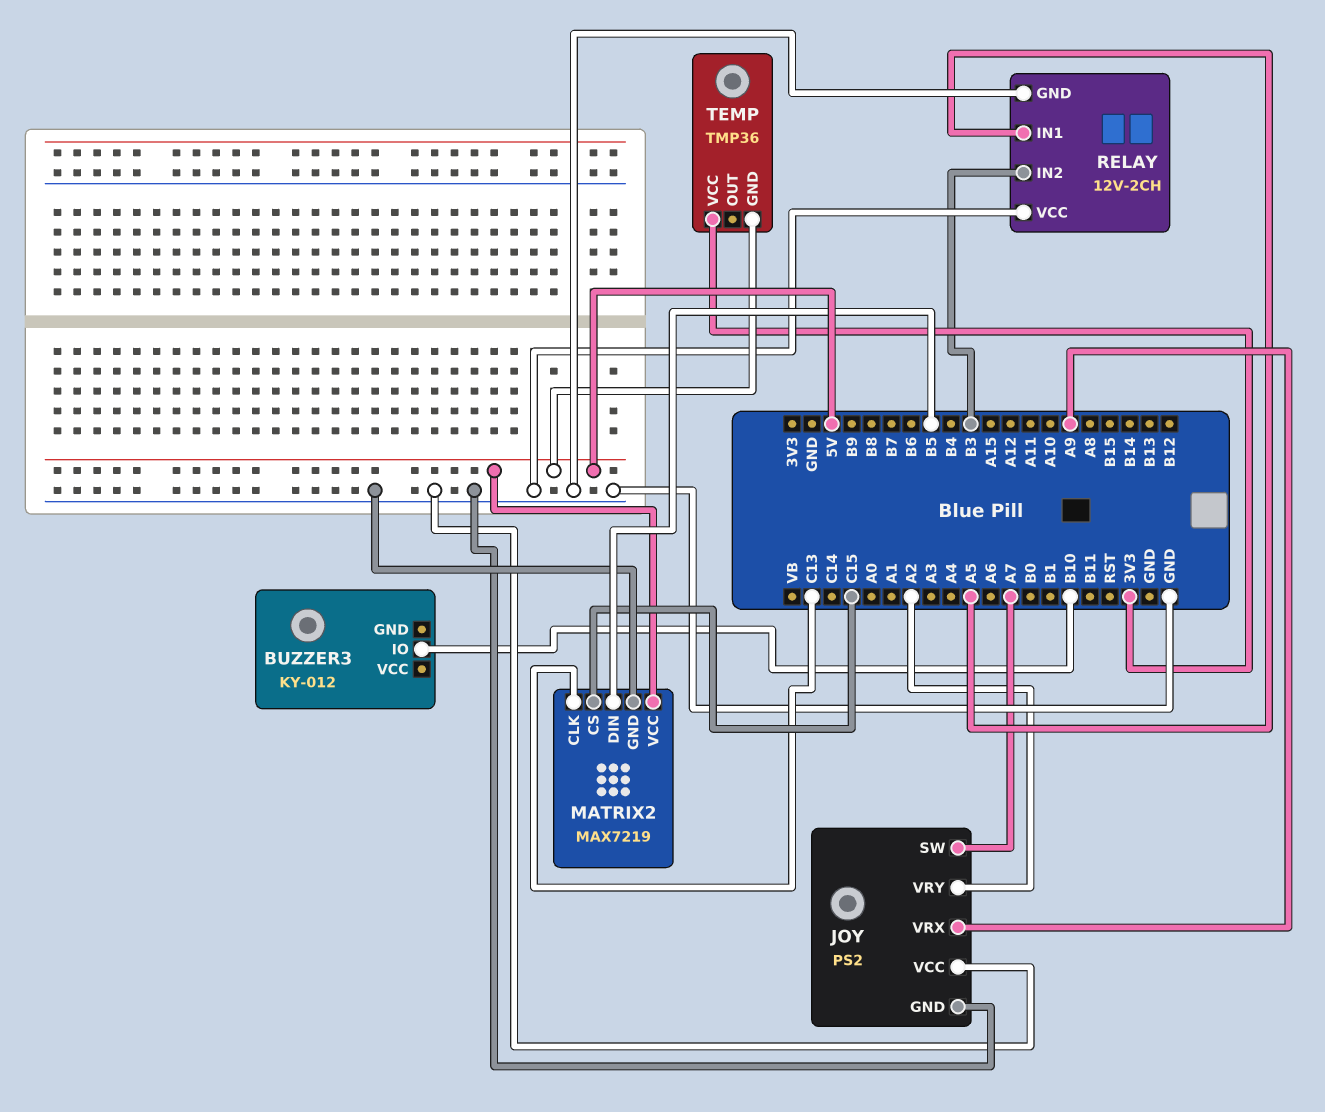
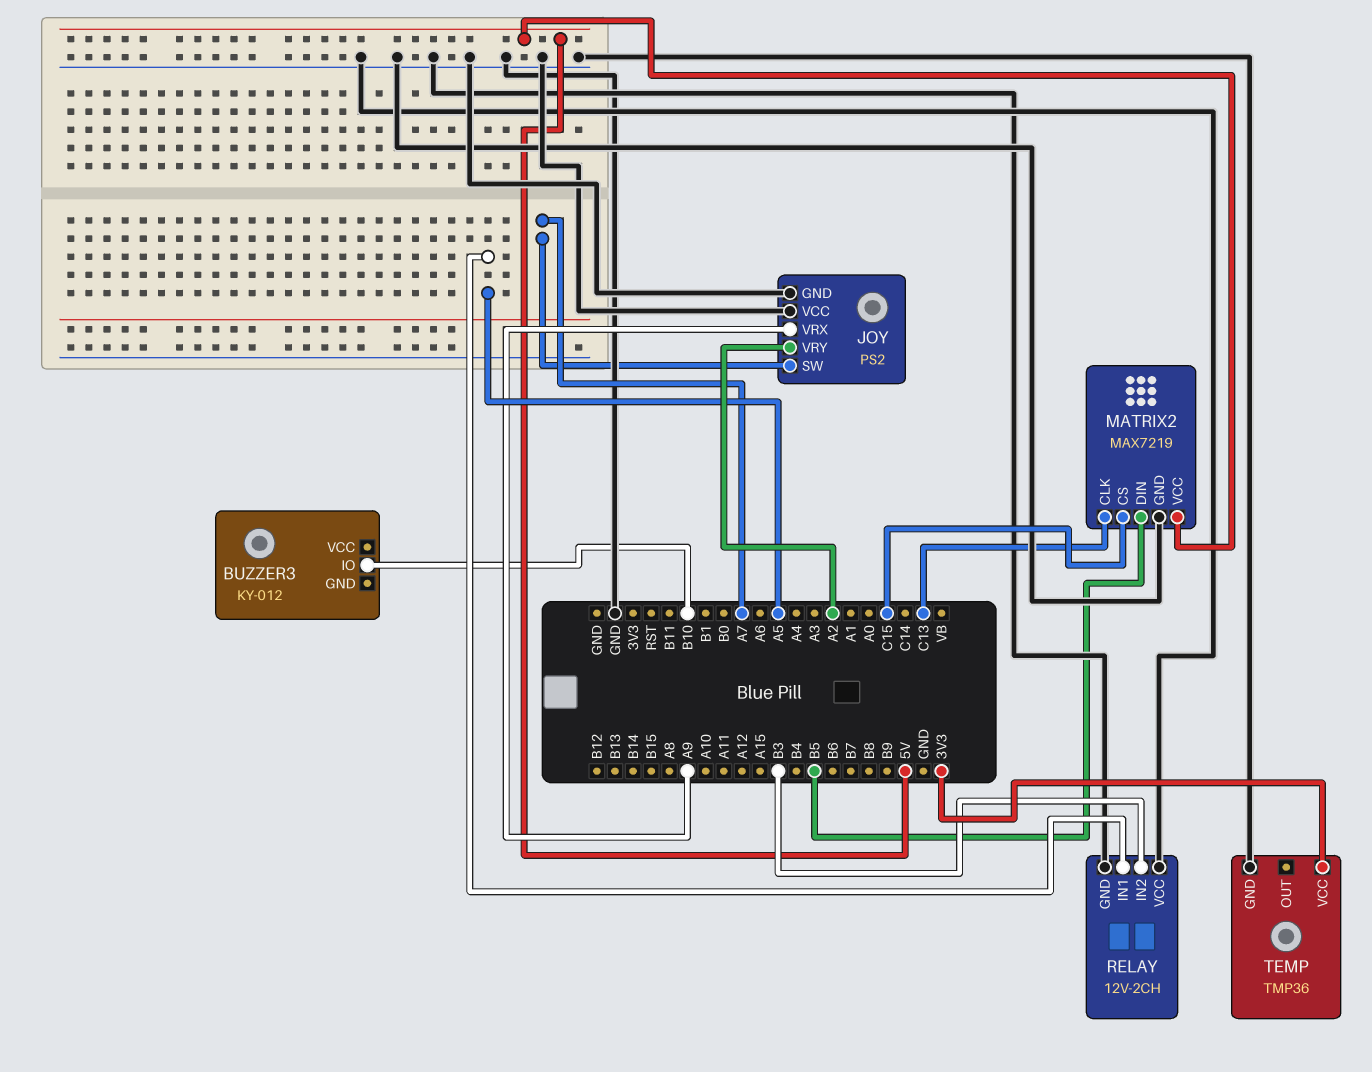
TEMP pin GND: 5V -> GND

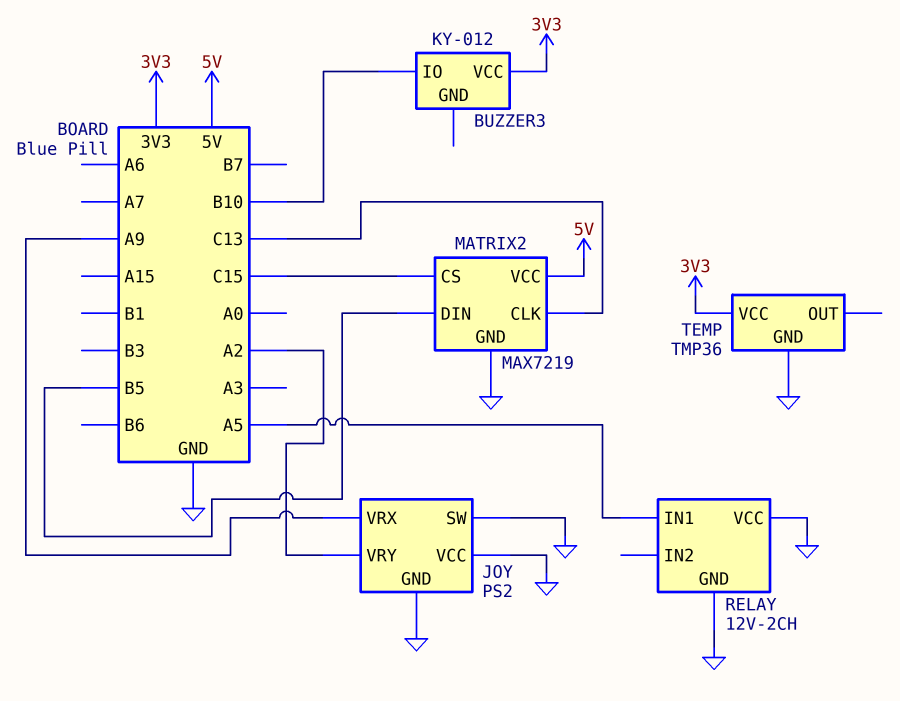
BUZZER3 pin VCC: none -> 3V3
JOY pin SW: A7 -> GND
RELAY pin IN2: B3 -> none

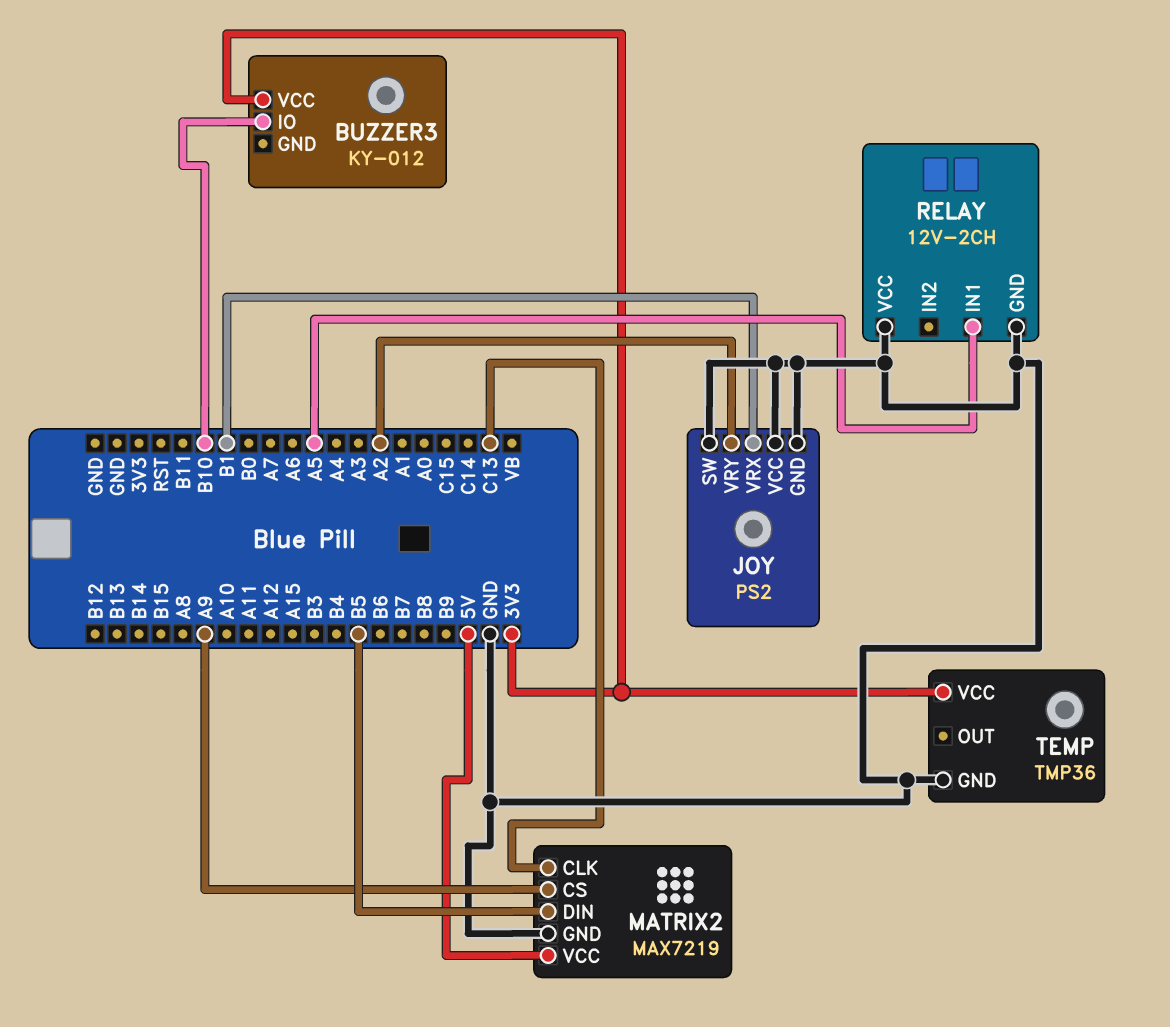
JOY pin VRX: A9 -> B1
MATRIX2 pin CS: C15 -> A9

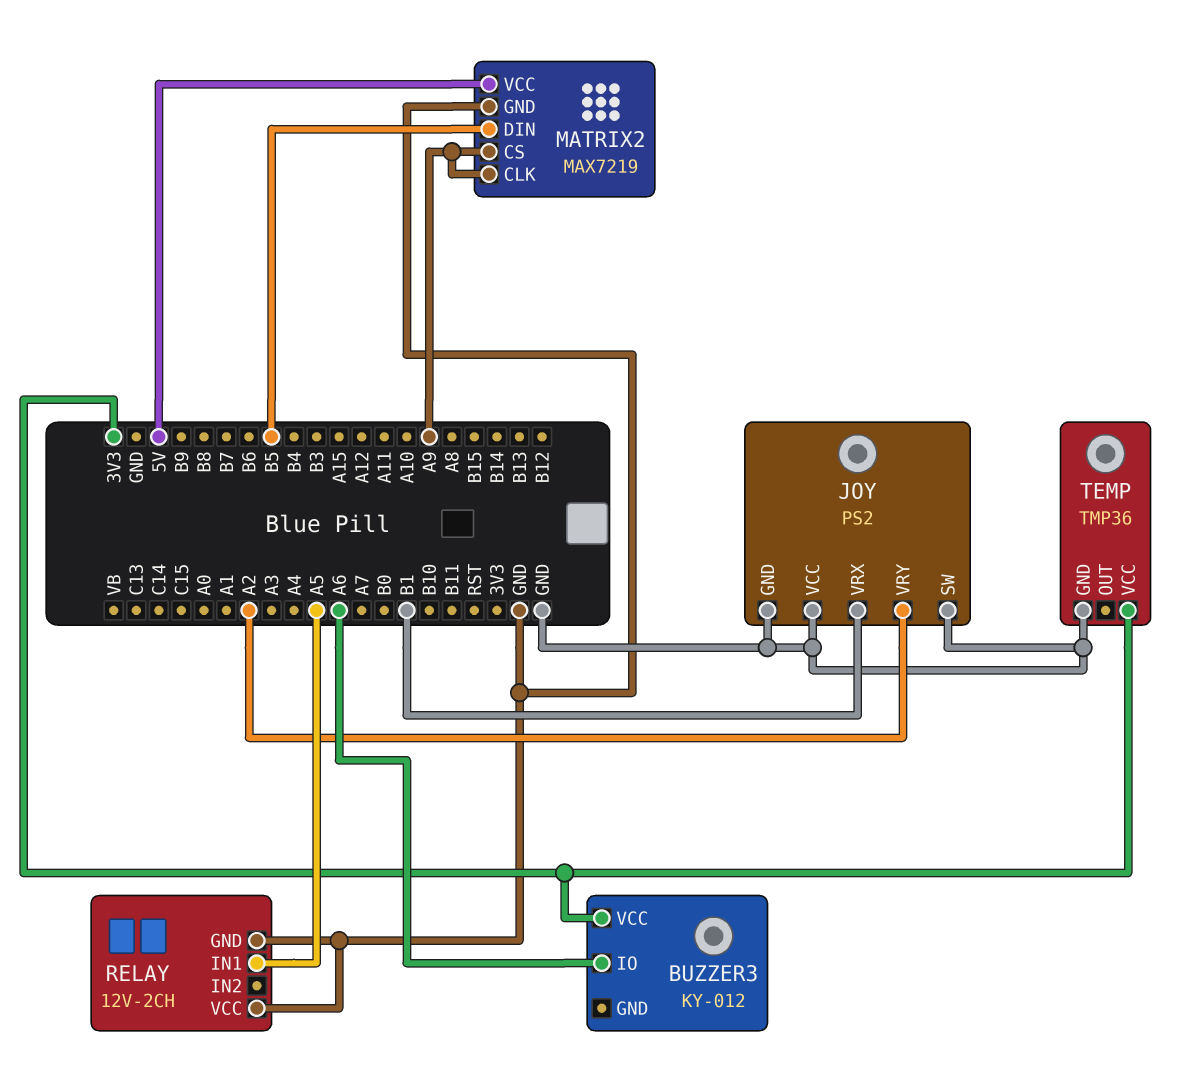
BUZZER3 pin IO: B10 -> A6
MATRIX2 pin CLK: C13 -> A9

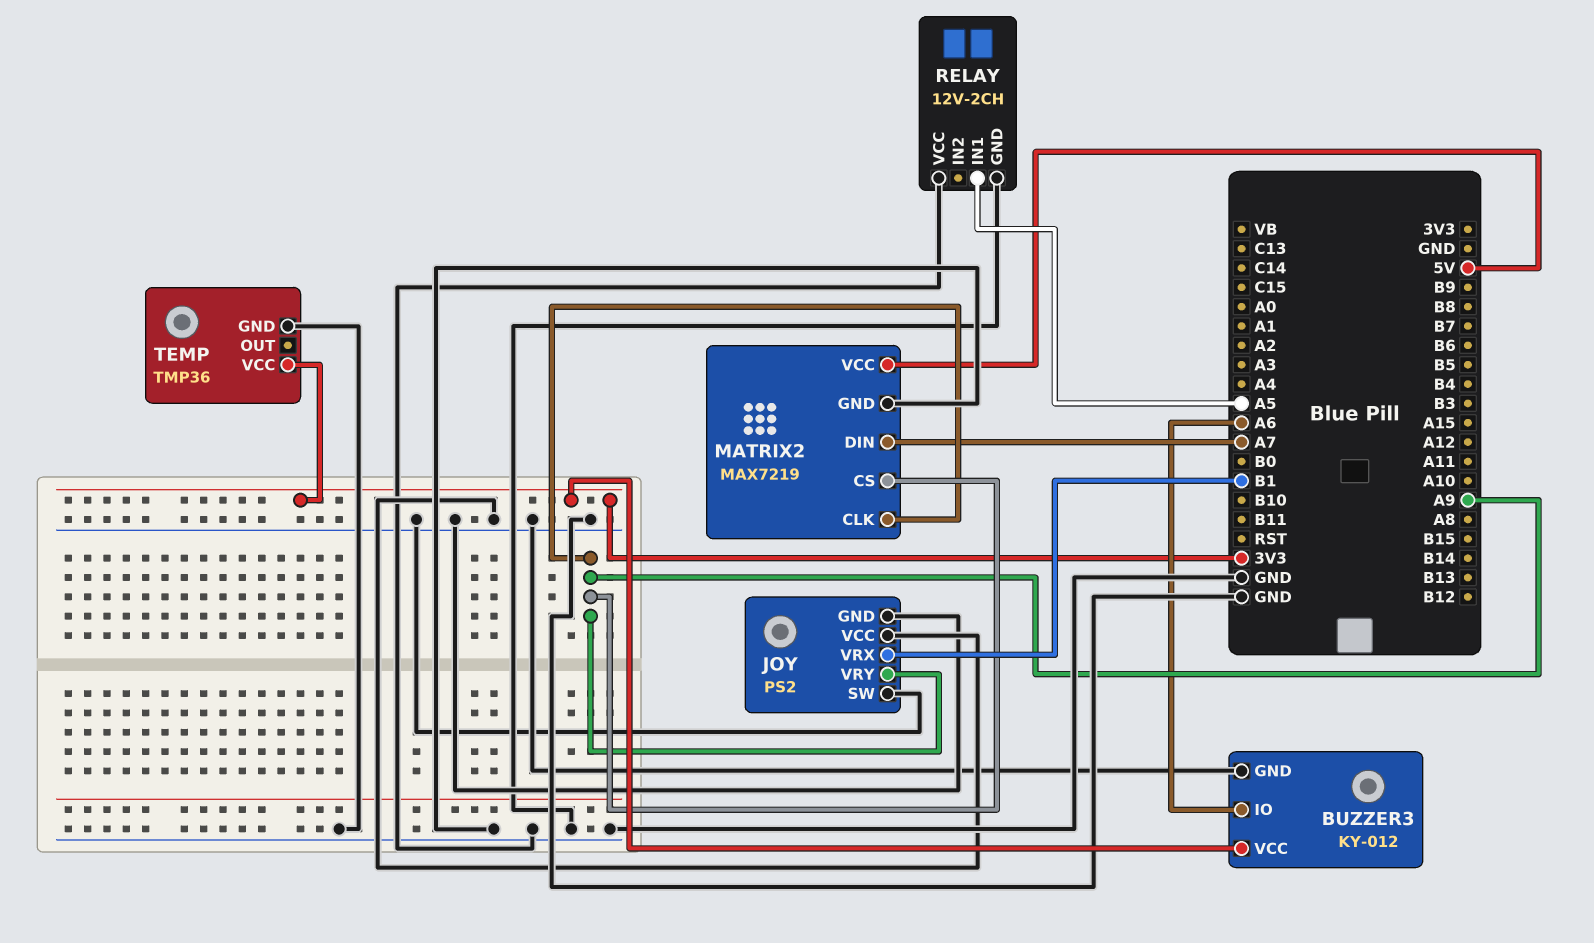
BUZZER3 pin GND: none -> GND
JOY pin VRY: A2 -> A9
MATRIX2 pin DIN: B5 -> A7

